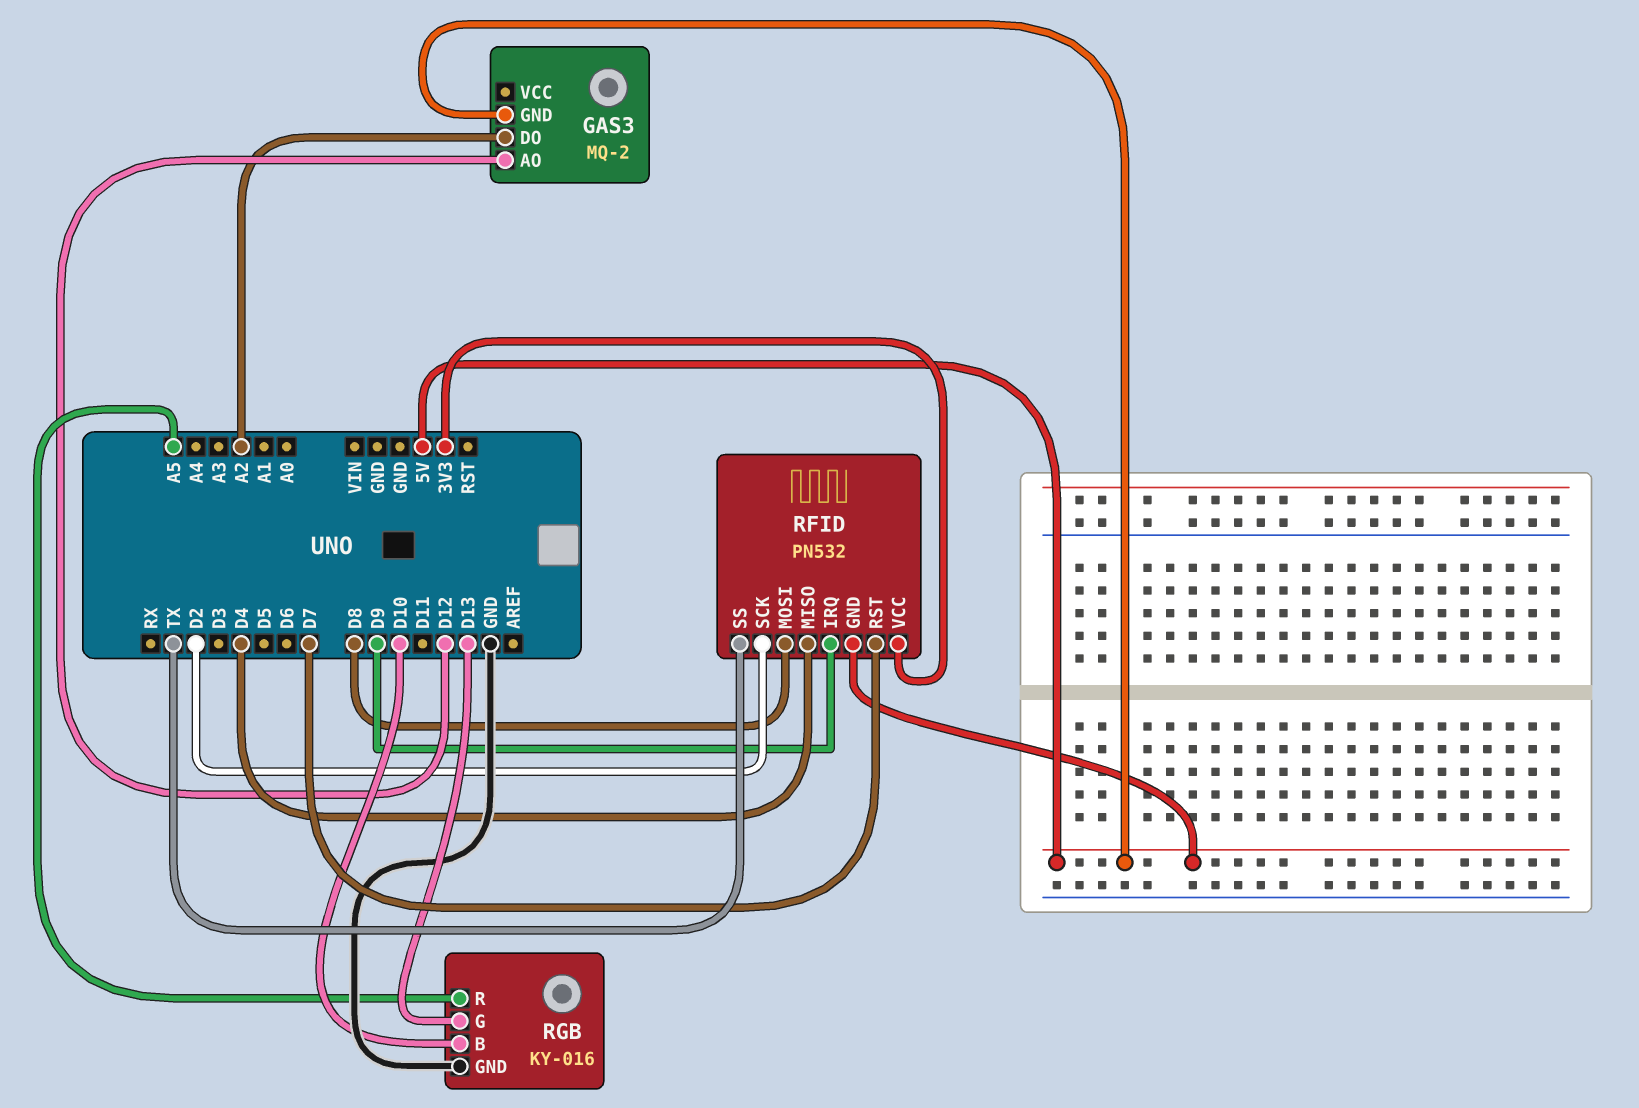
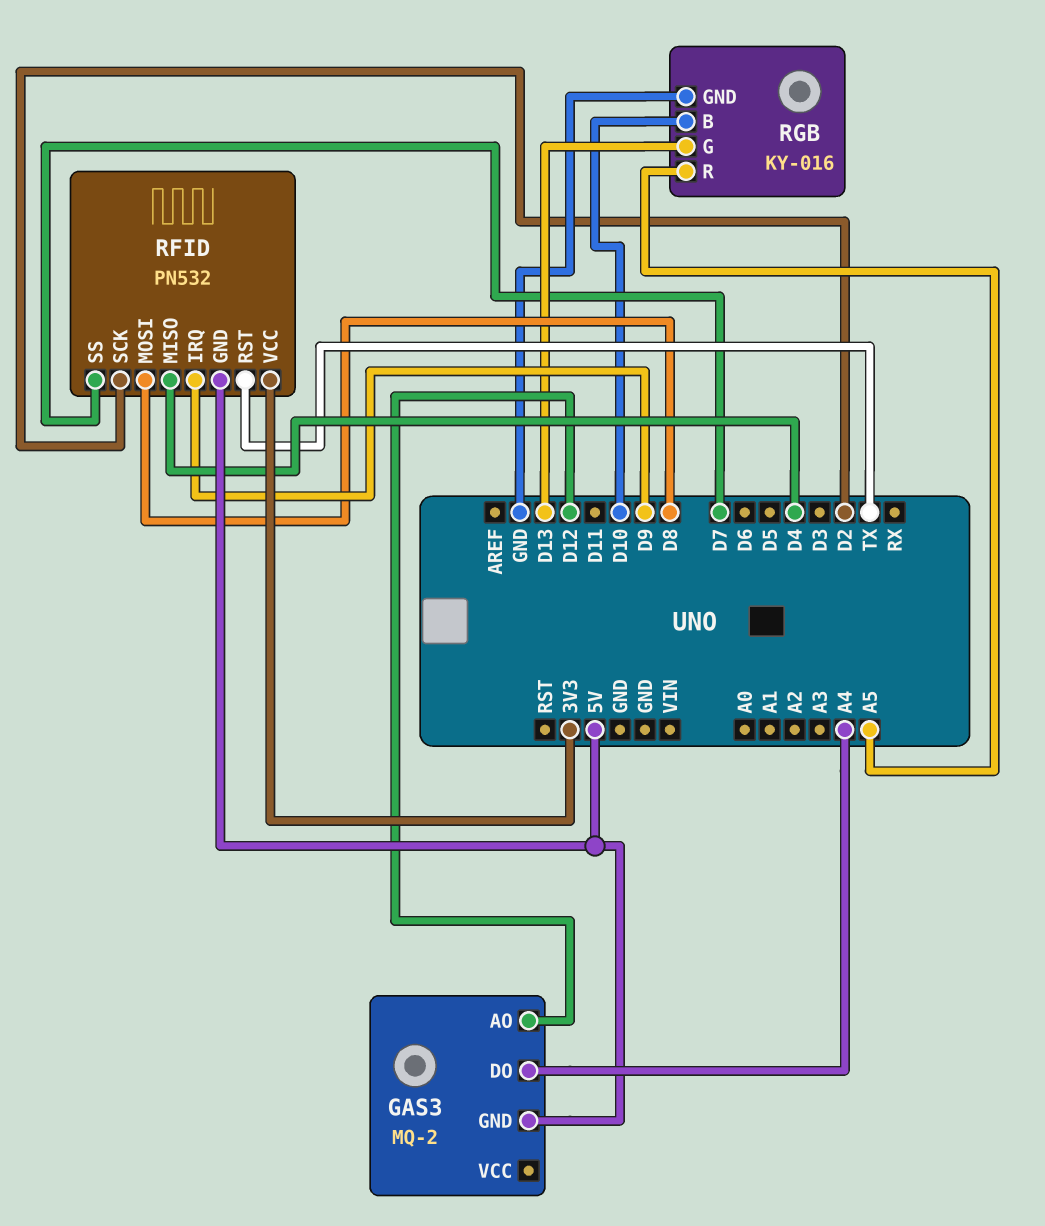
GAS3 pin DO: A2 -> A4
RFID pin RST: D7 -> TX
RFID pin SS: TX -> D7

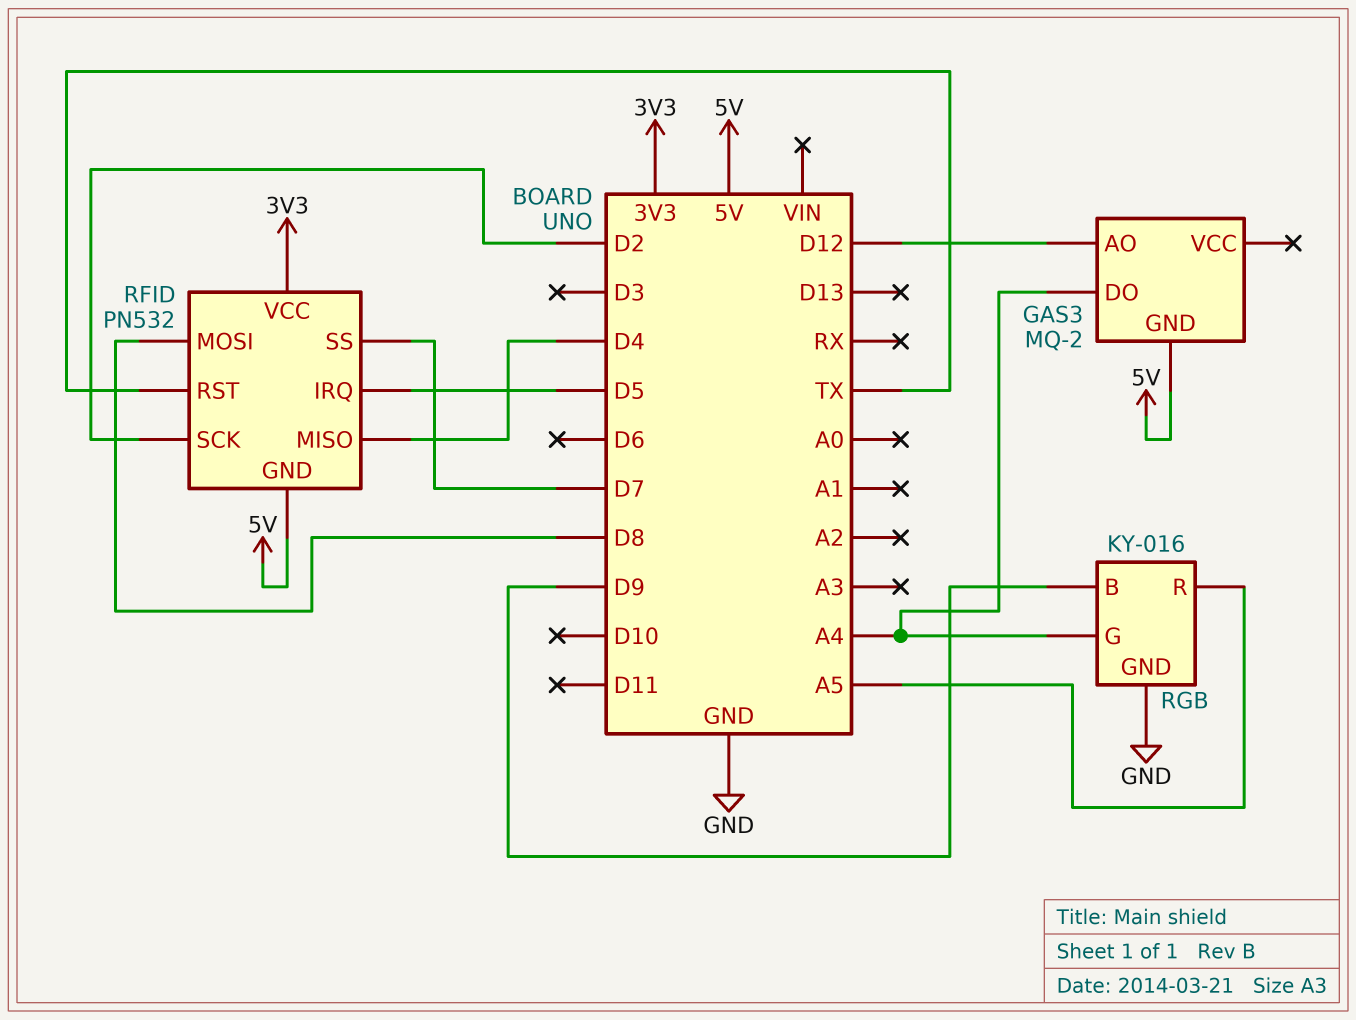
RFID pin IRQ: D9 -> D5
RGB pin B: D10 -> D9
RGB pin G: D13 -> A4

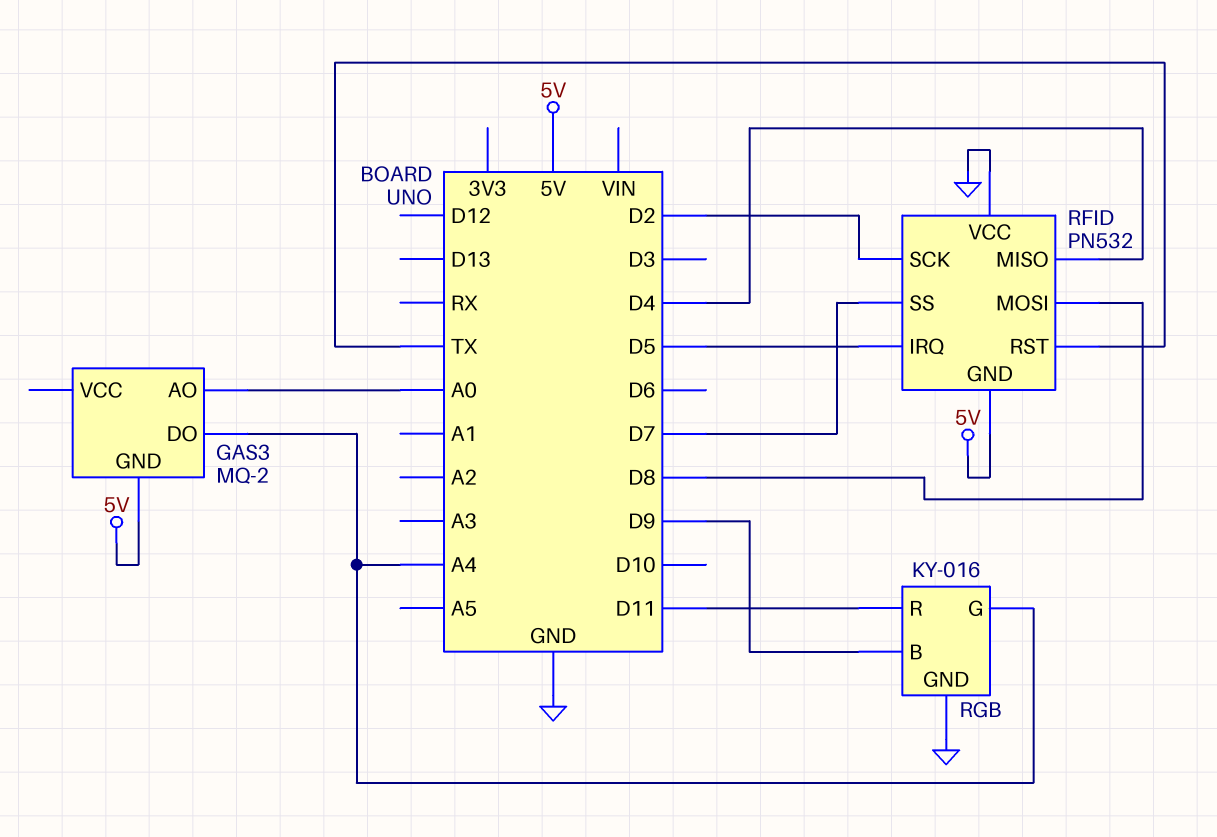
GAS3 pin AO: D12 -> A0
RFID pin VCC: 3V3 -> GND
RGB pin R: A5 -> D11

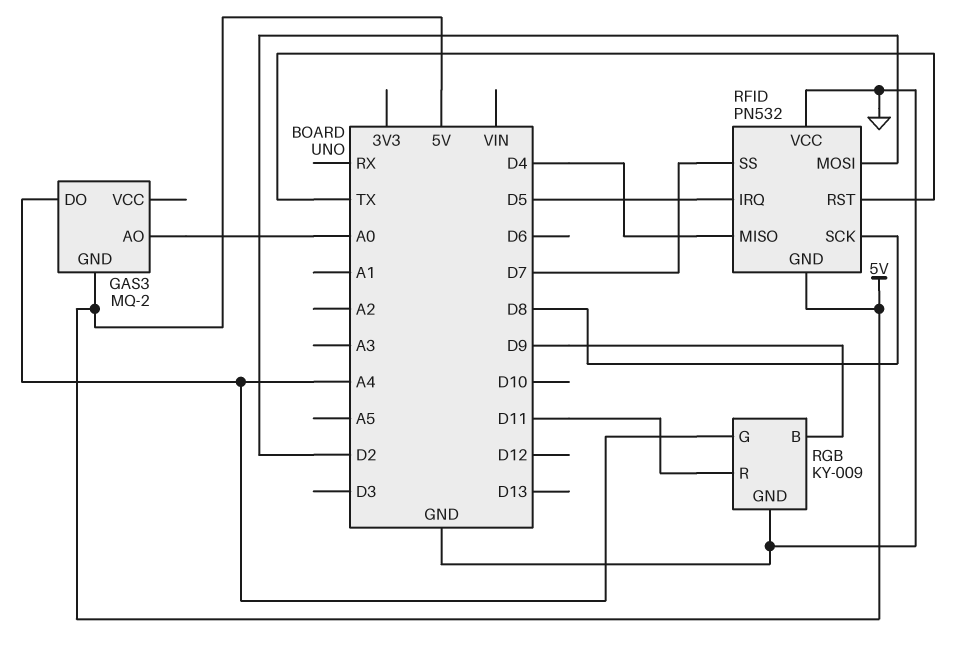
RFID pin MOSI: D8 -> D2
RFID pin SCK: D2 -> D8
RGB: KY-016 -> KY-009

